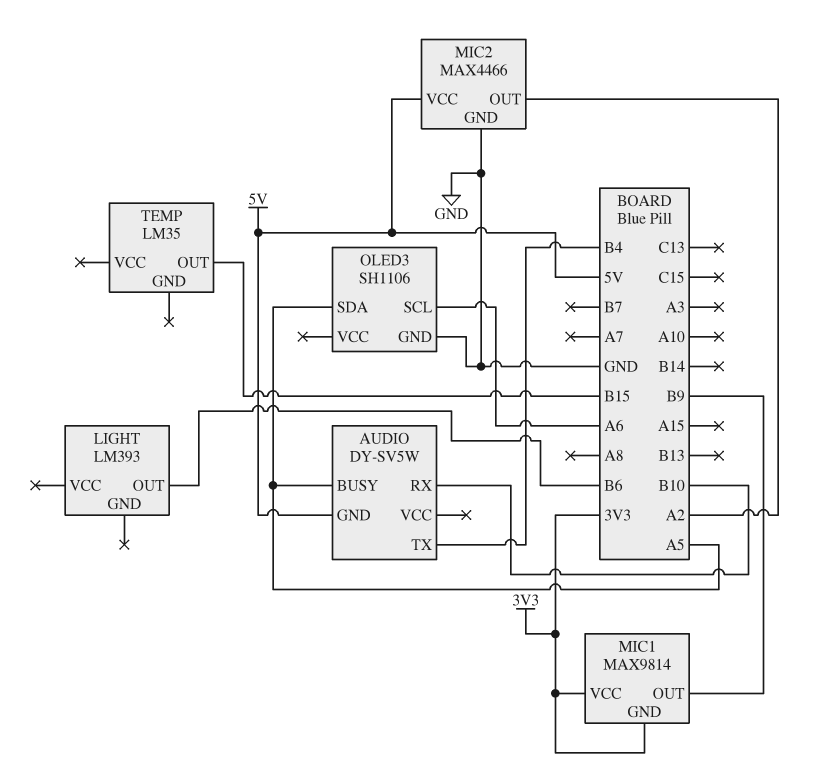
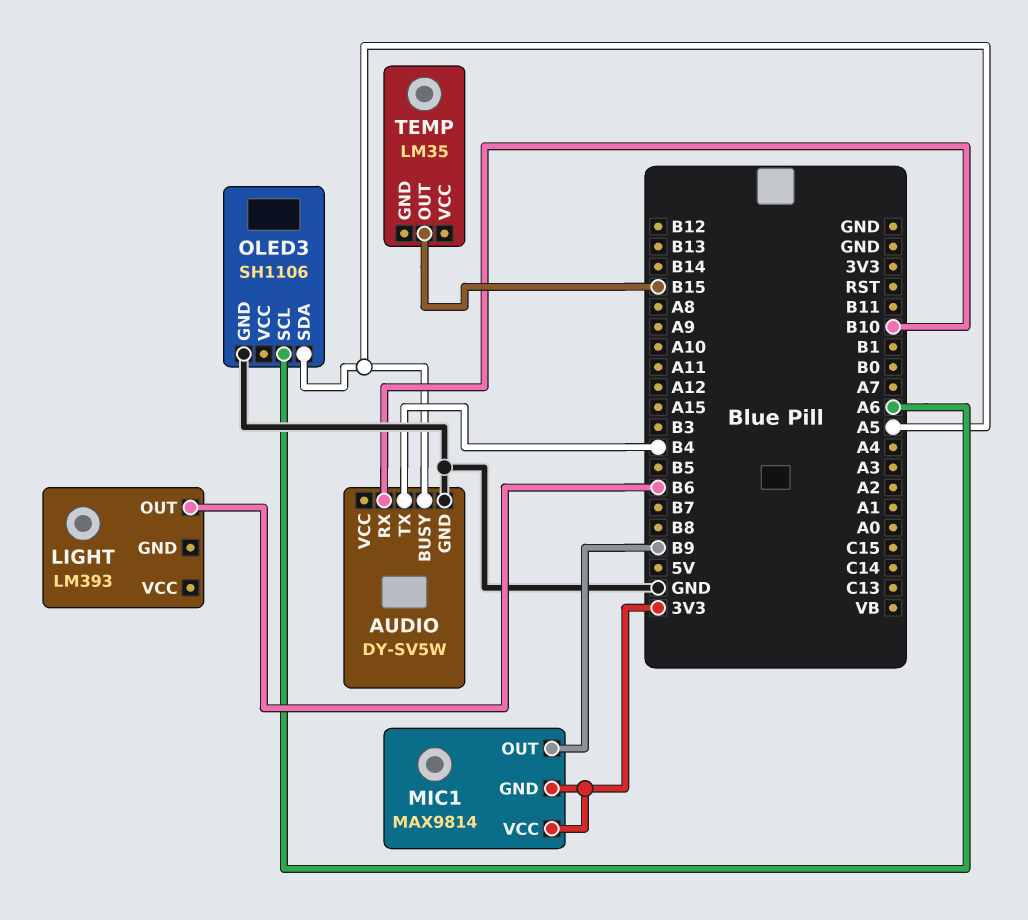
AUDIO pin GND: 5V -> GND
MIC2: MAX4466 -> none
MIC2 pin GND: GND -> none
MIC2 pin OUT: A2 -> none
MIC2 pin VCC: 5V -> none

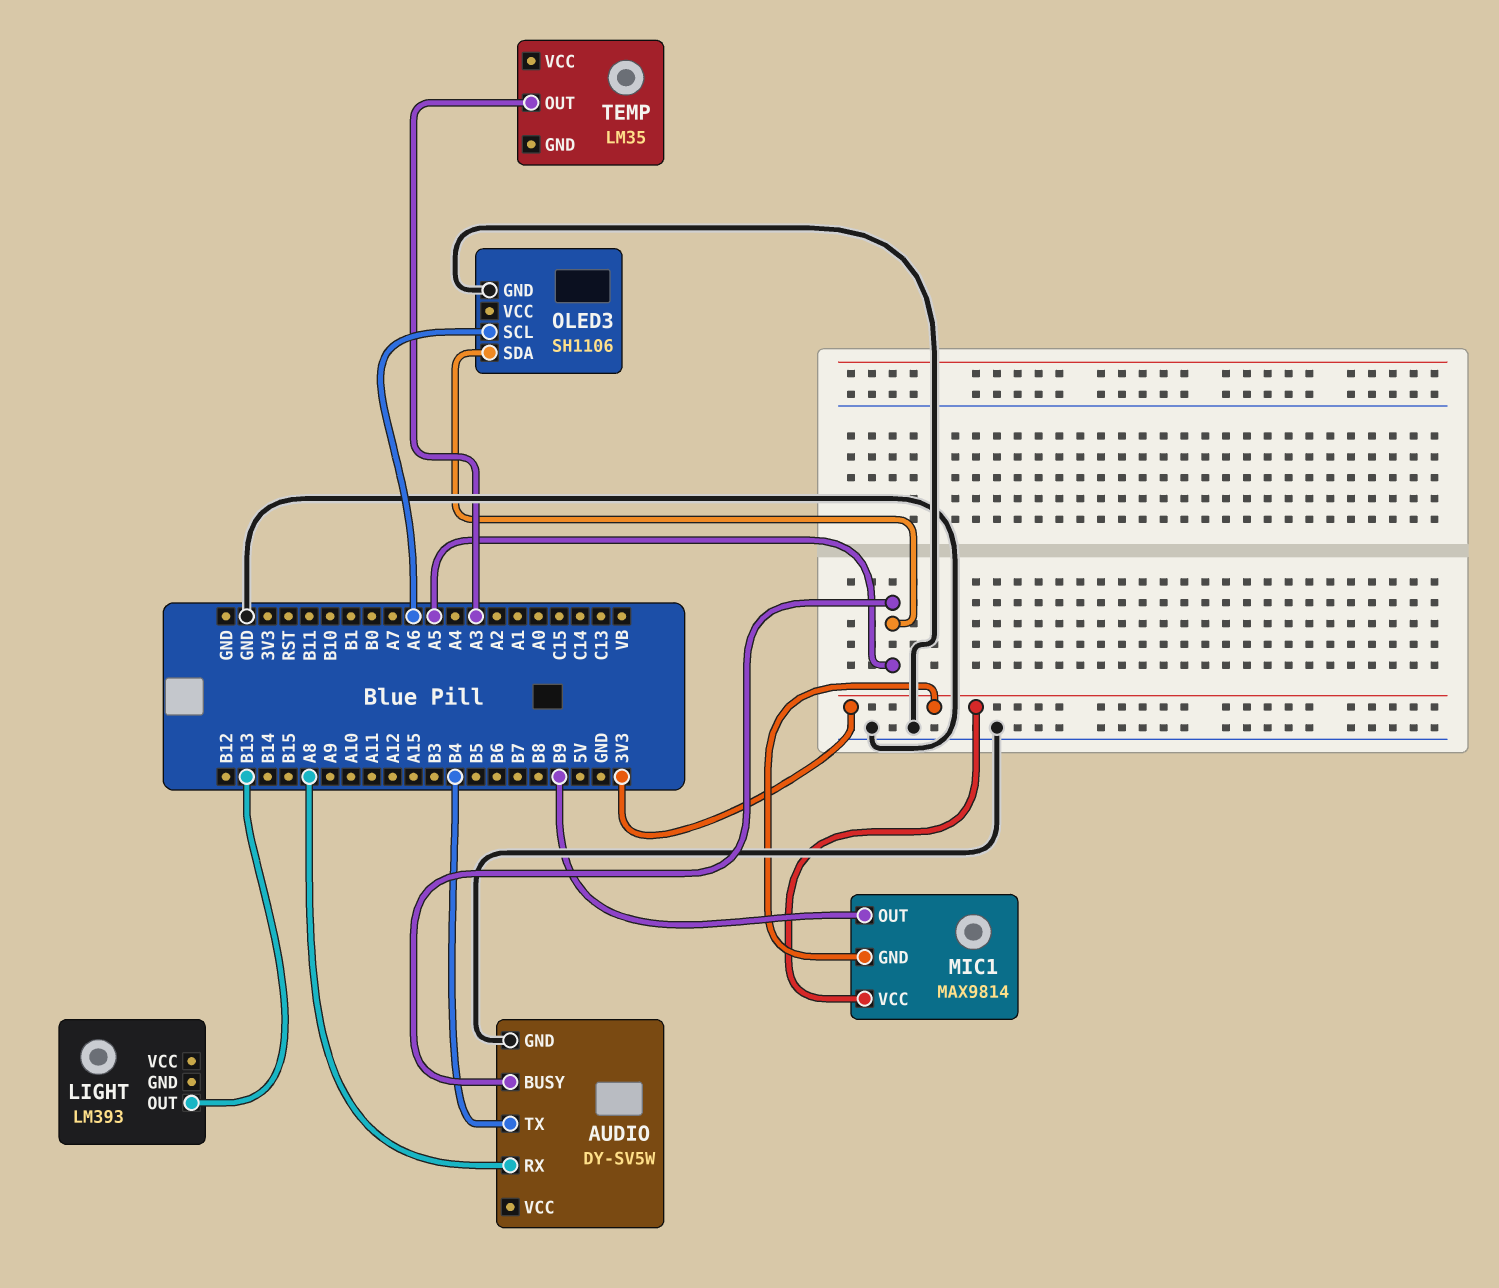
AUDIO pin RX: B10 -> A8
LIGHT pin OUT: B6 -> B13
TEMP pin OUT: B15 -> A3

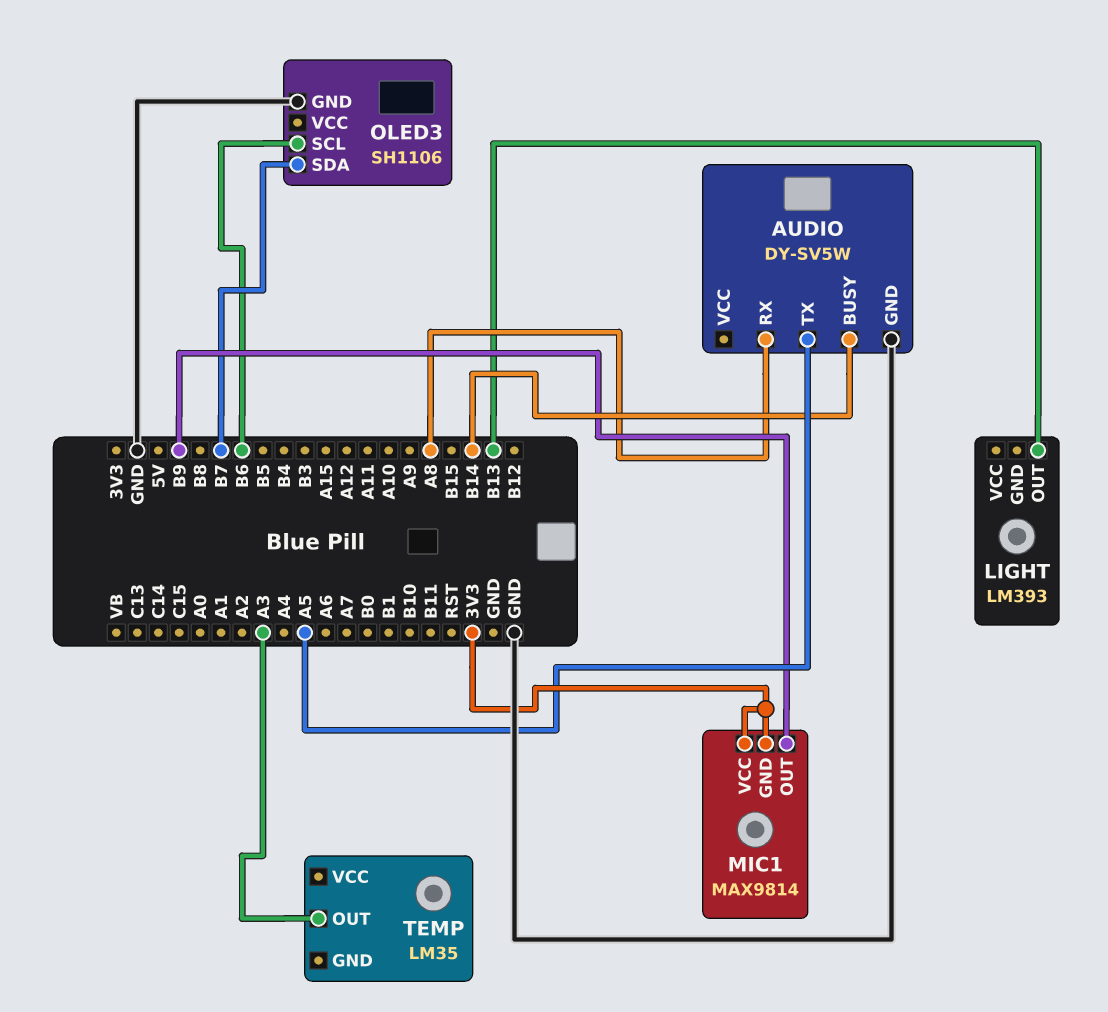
AUDIO pin BUSY: A5 -> B14
AUDIO pin TX: B4 -> A5
OLED3 pin SCL: A6 -> B6
OLED3 pin SDA: A5 -> B7

